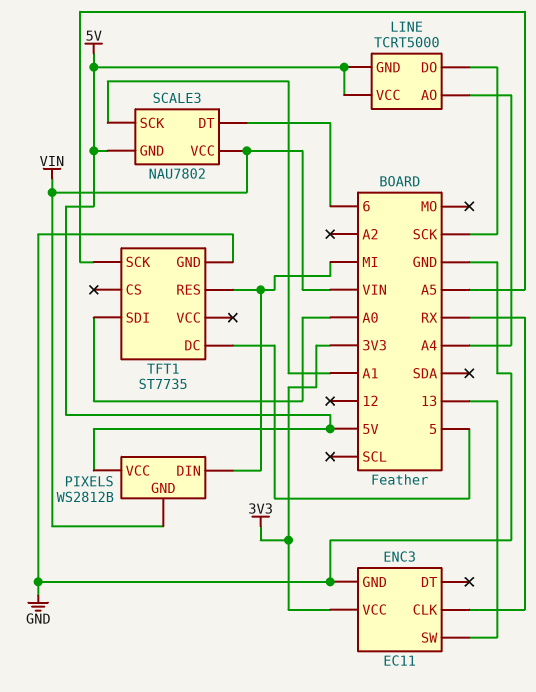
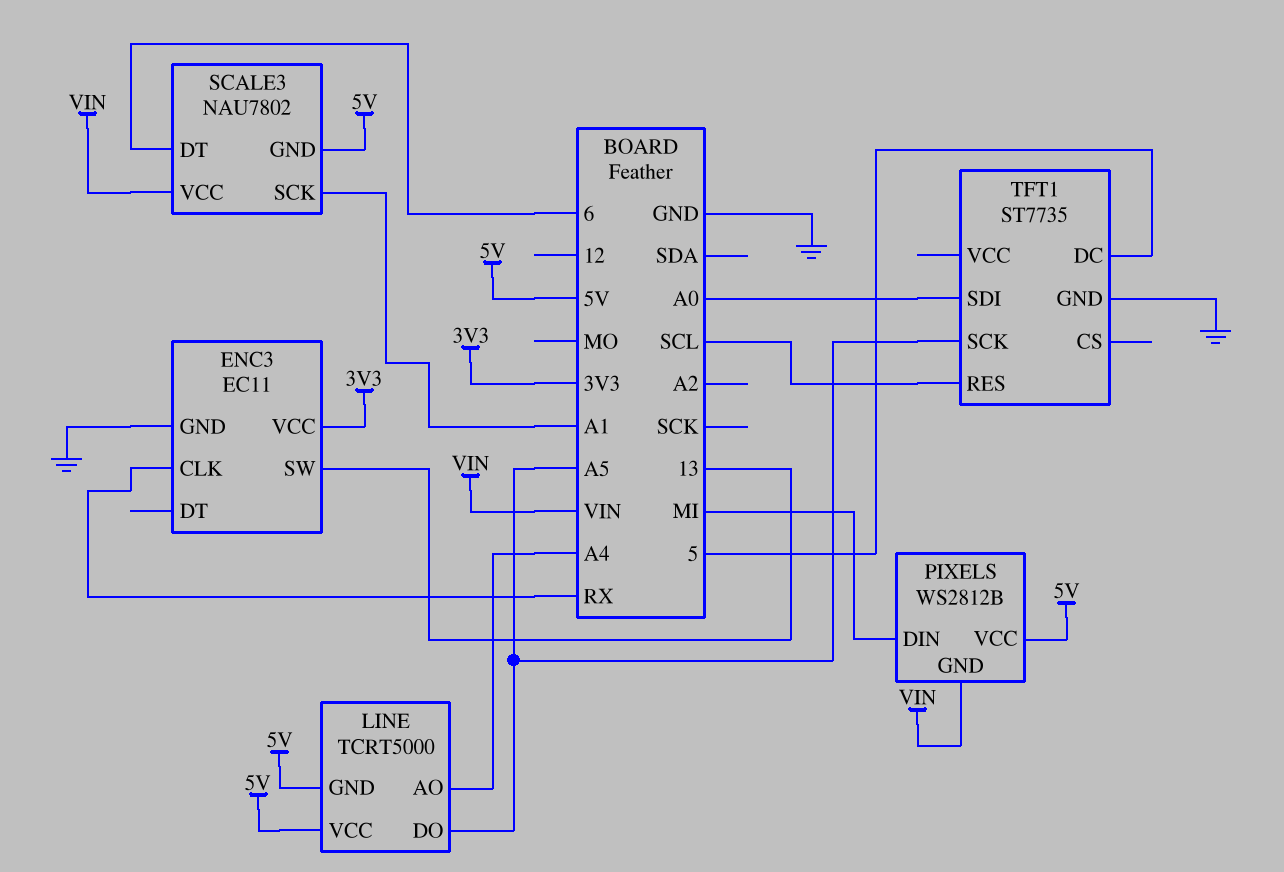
LINE pin DO: SCK -> A5
TFT1 pin RES: MI -> SCL

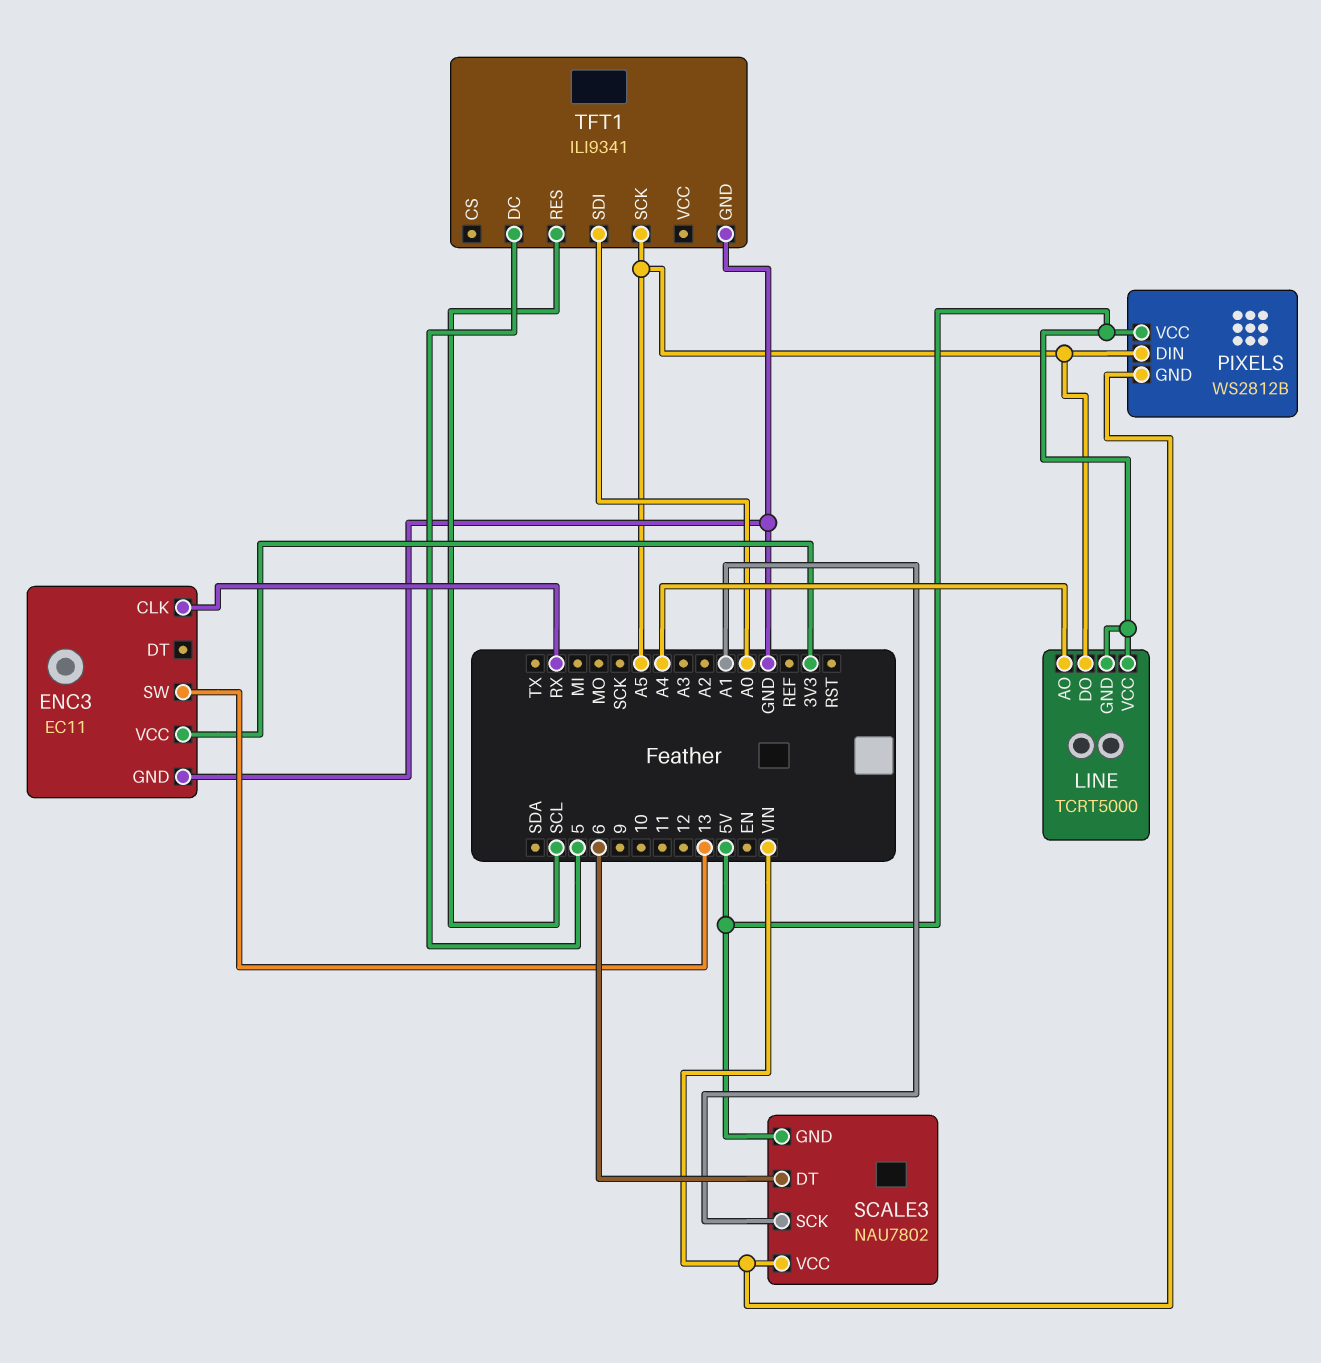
PIXELS pin DIN: MI -> A5
TFT1: ST7735 -> ILI9341

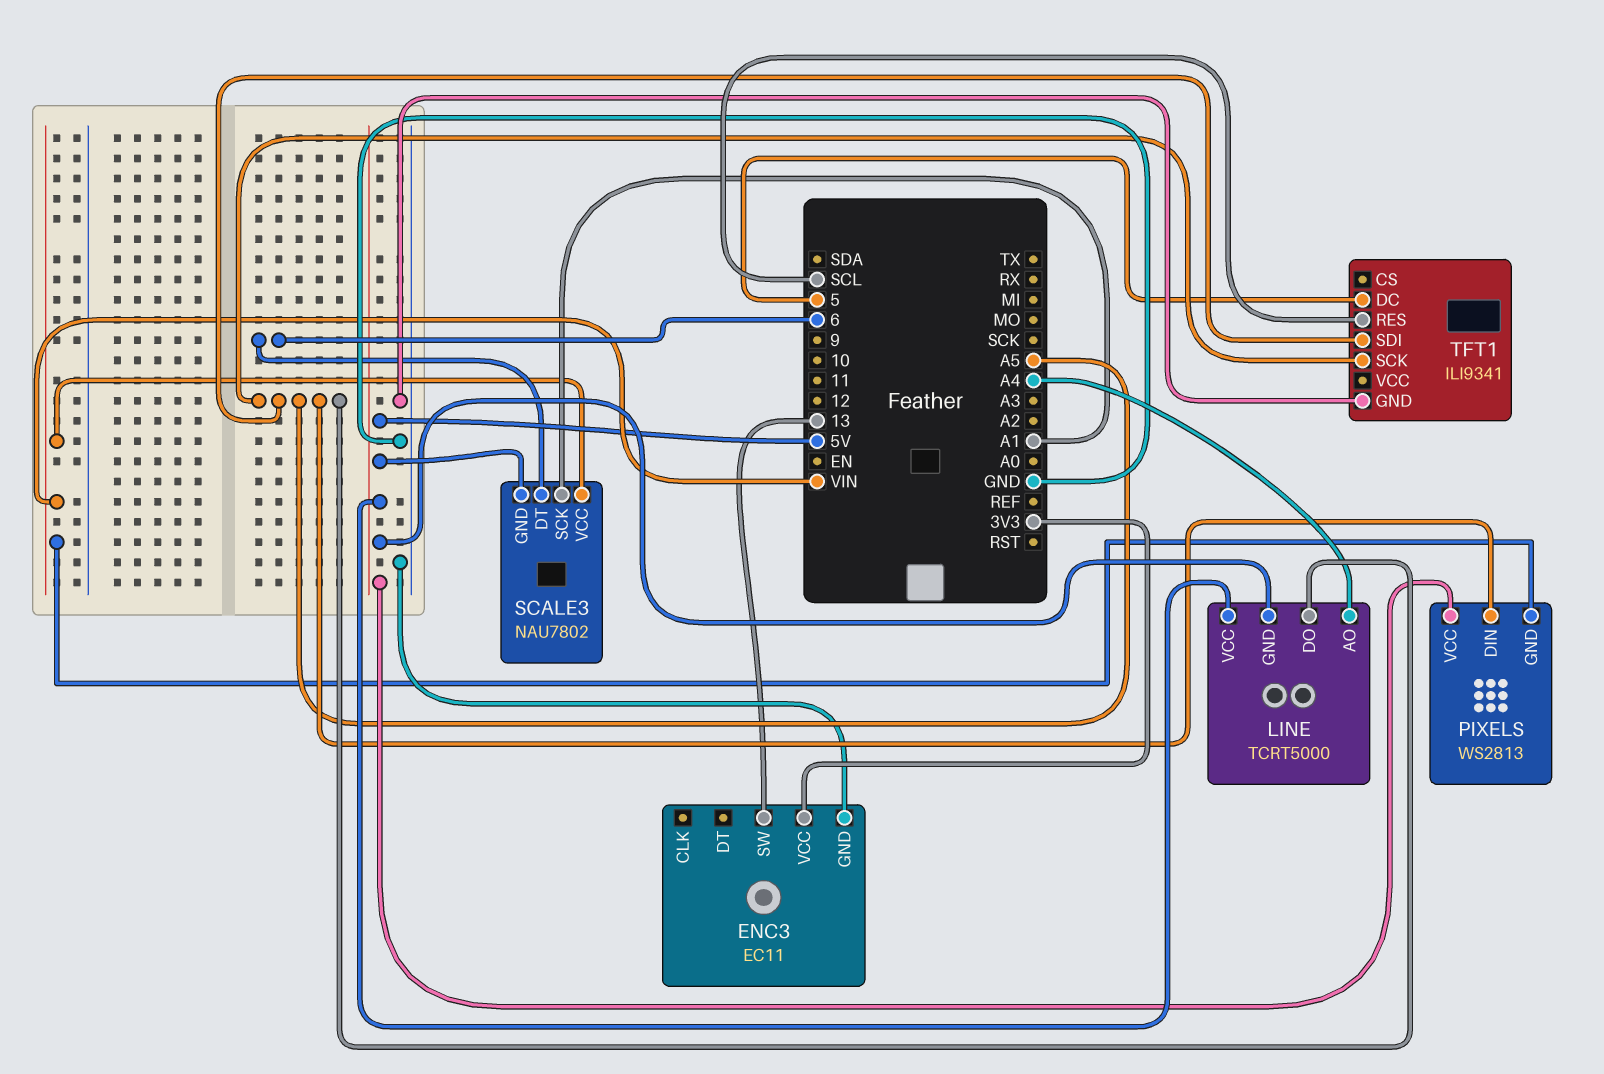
ENC3 pin CLK: RX -> none
PIXELS: WS2812B -> WS2813
TFT1 pin SDI: A0 -> A5

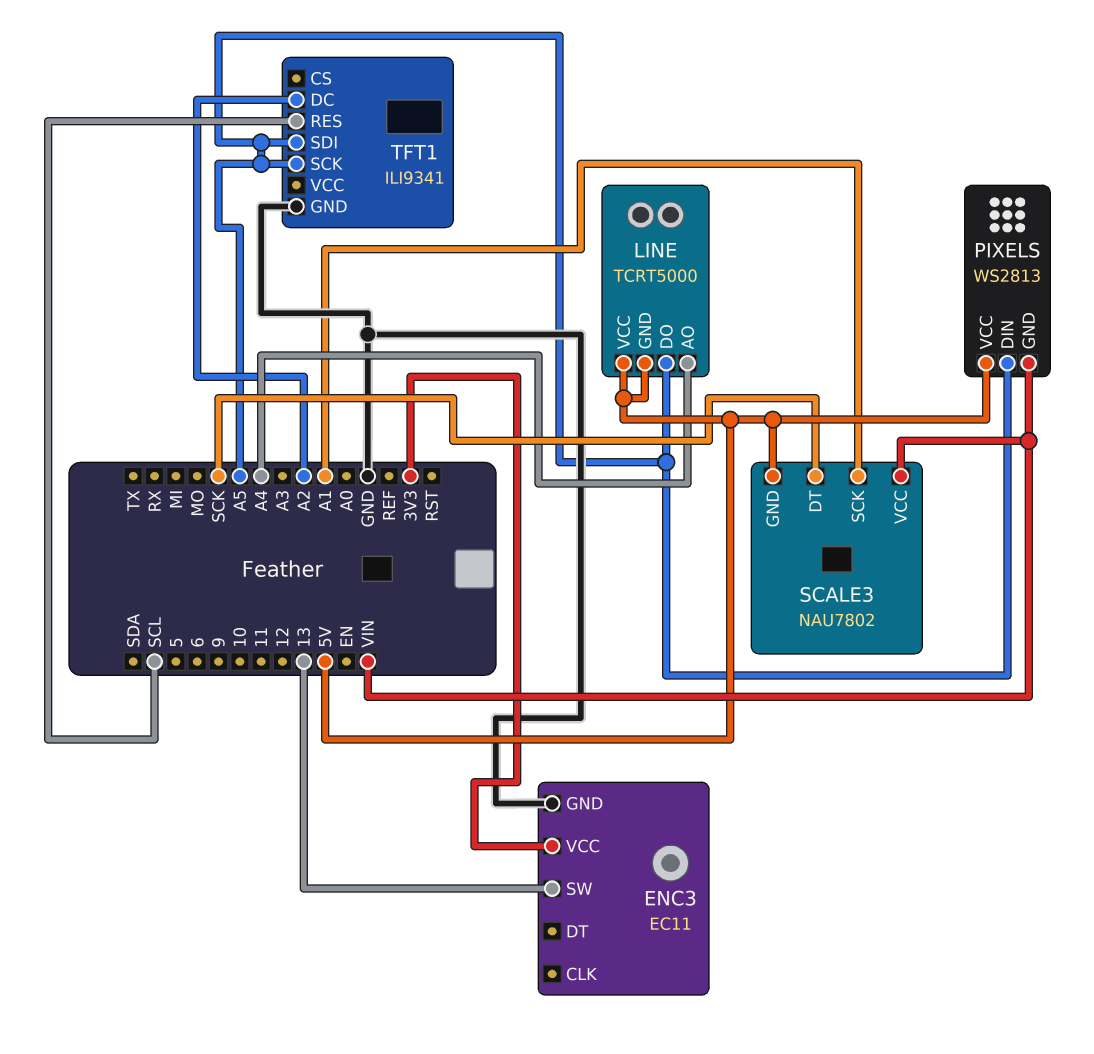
SCALE3 pin DT: 6 -> SCK
TFT1 pin DC: 5 -> A2

